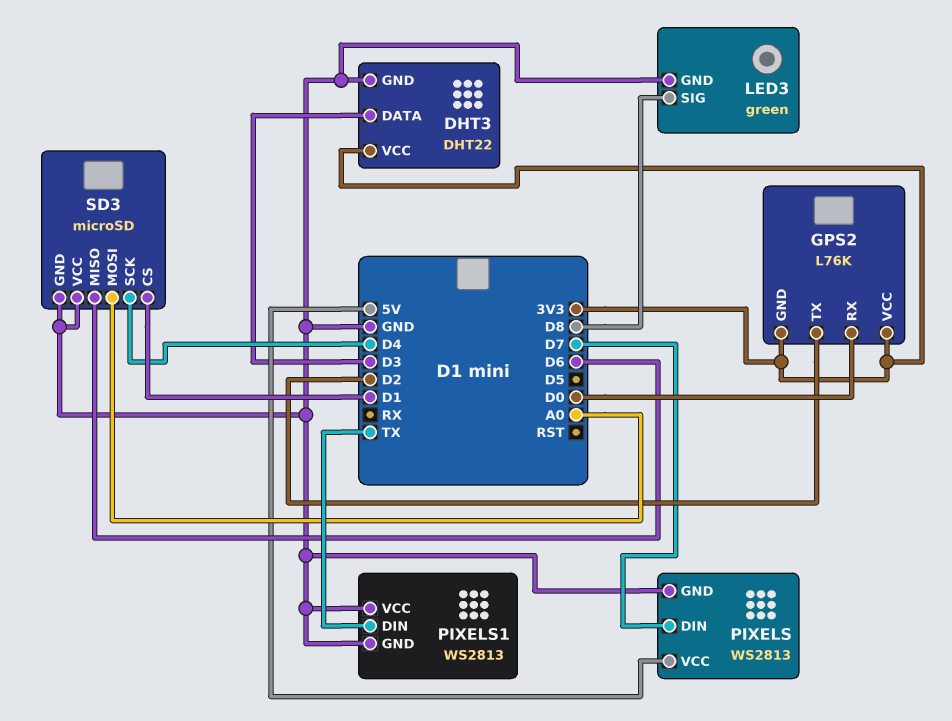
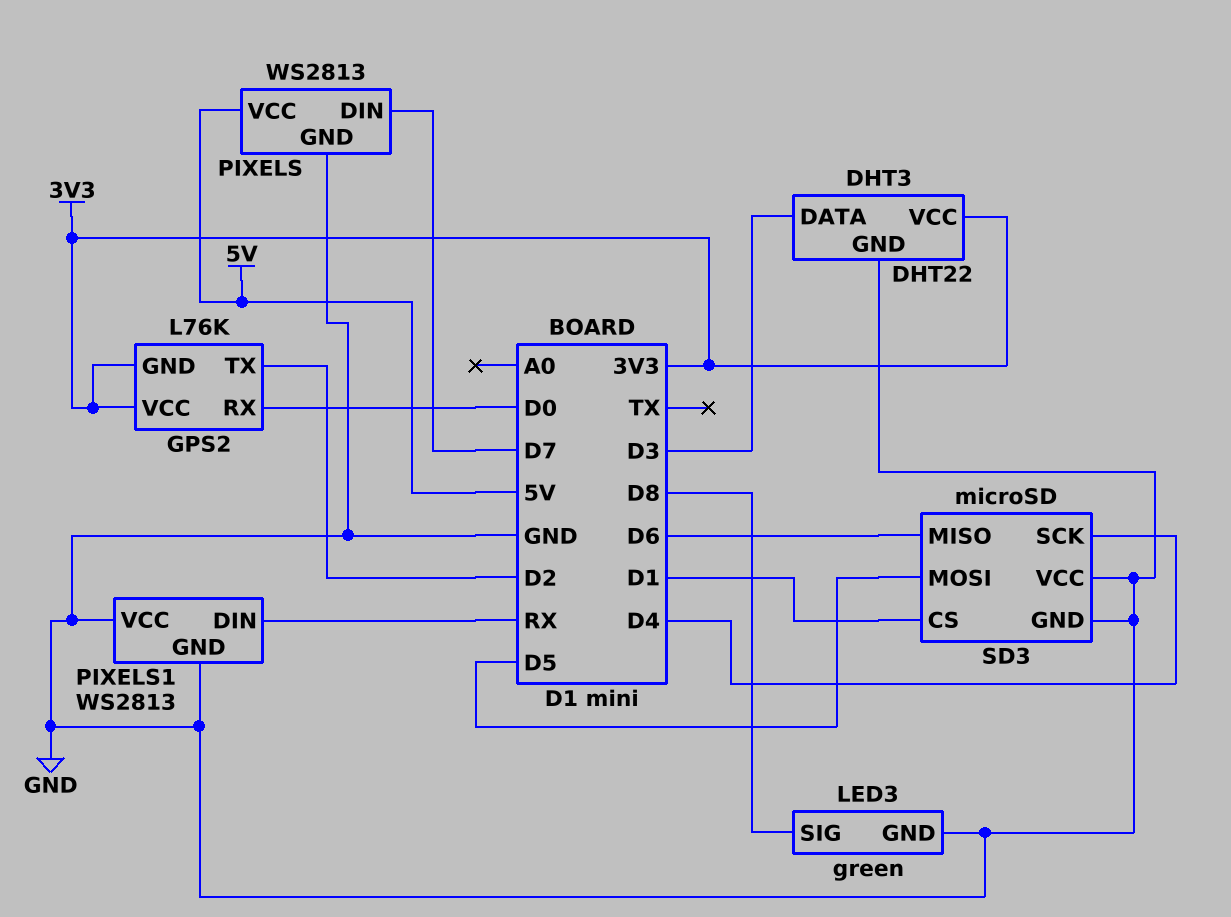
PIXELS1 pin DIN: TX -> RX
SD3 pin MOSI: A0 -> D5

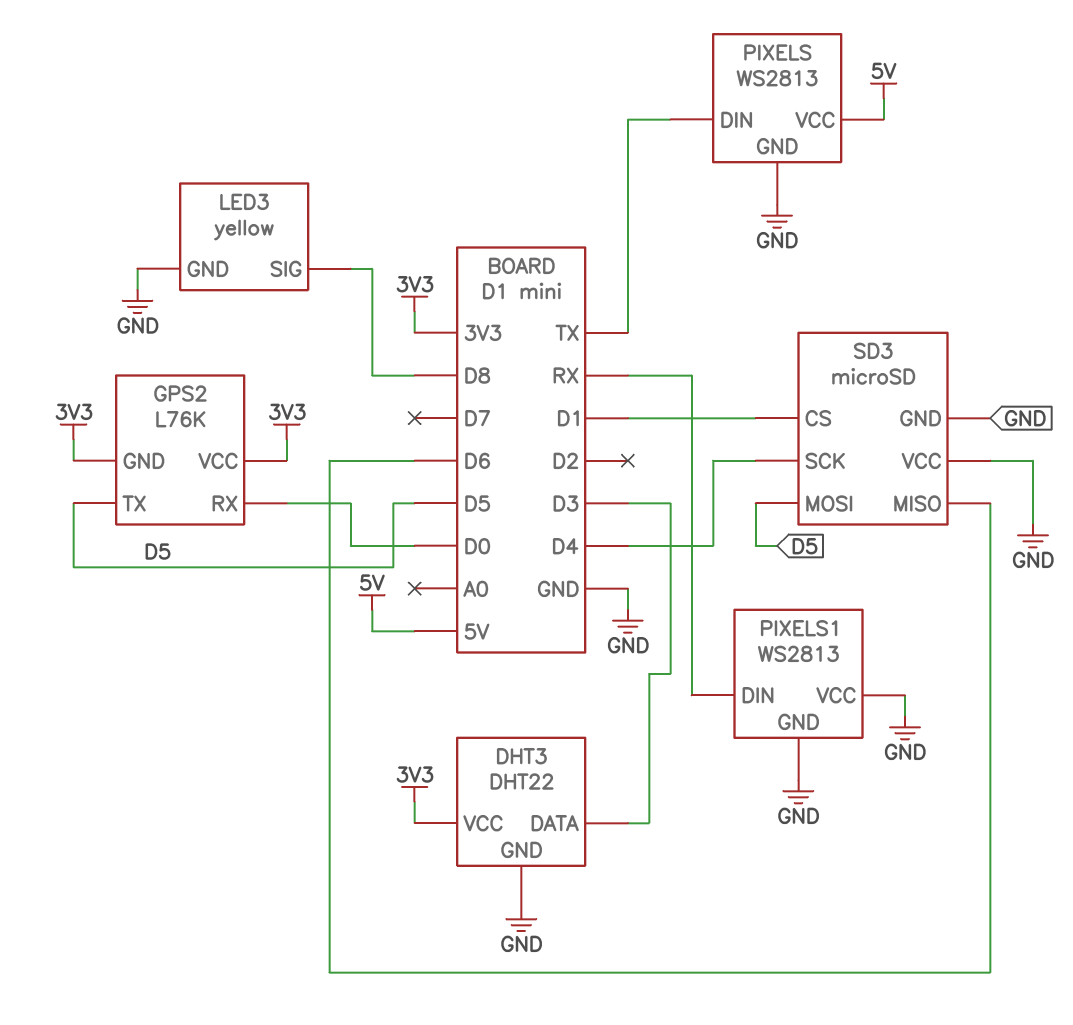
GPS2 pin TX: D2 -> D5
LED3: green -> yellow
PIXELS pin DIN: D7 -> TX

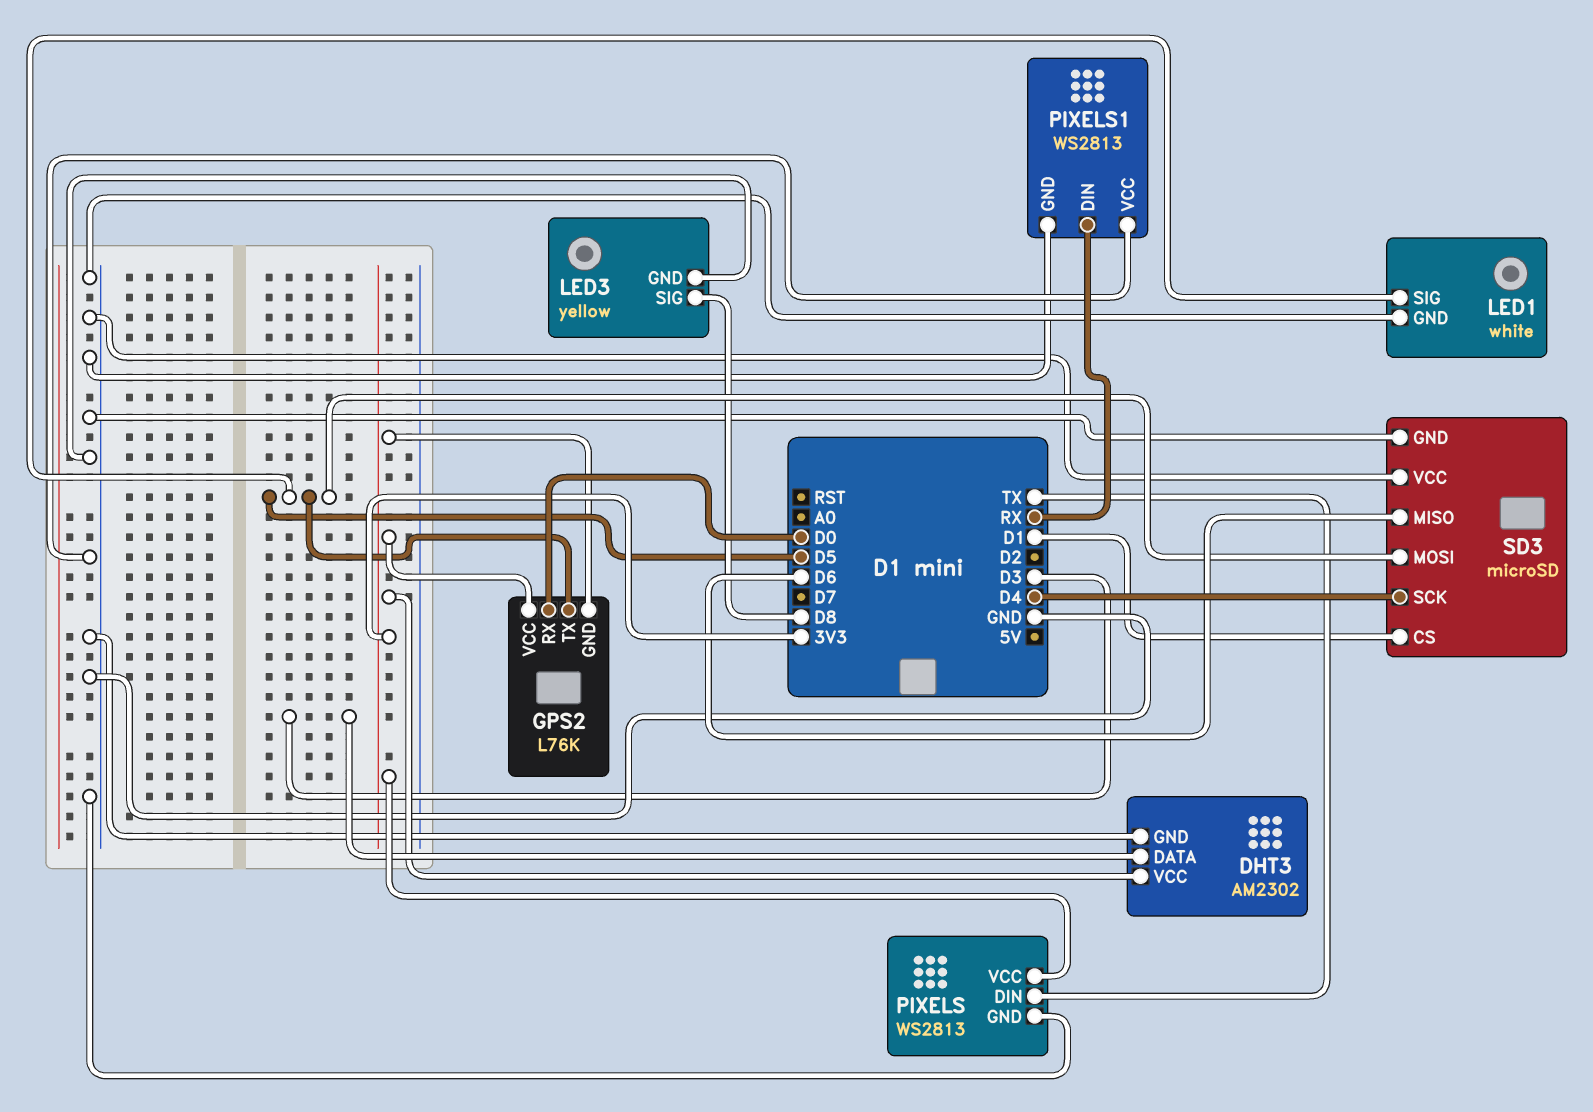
DHT3: DHT22 -> AM2302
LED1: none -> white
LED1 pin GND: none -> GND
LED1 pin SIG: none -> D5
PIXELS pin VCC: 5V -> 3V3

